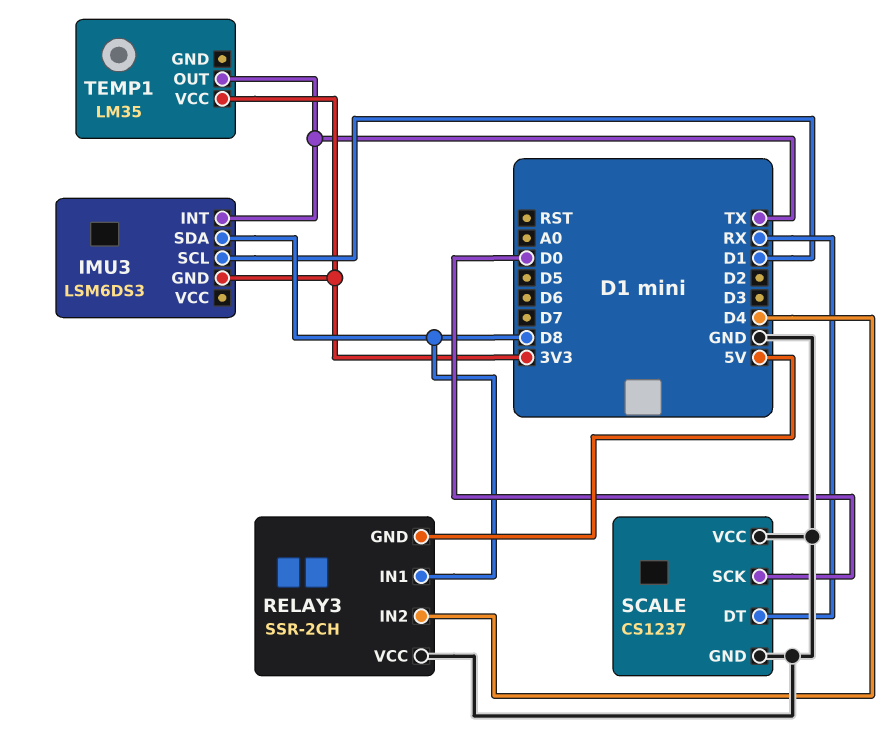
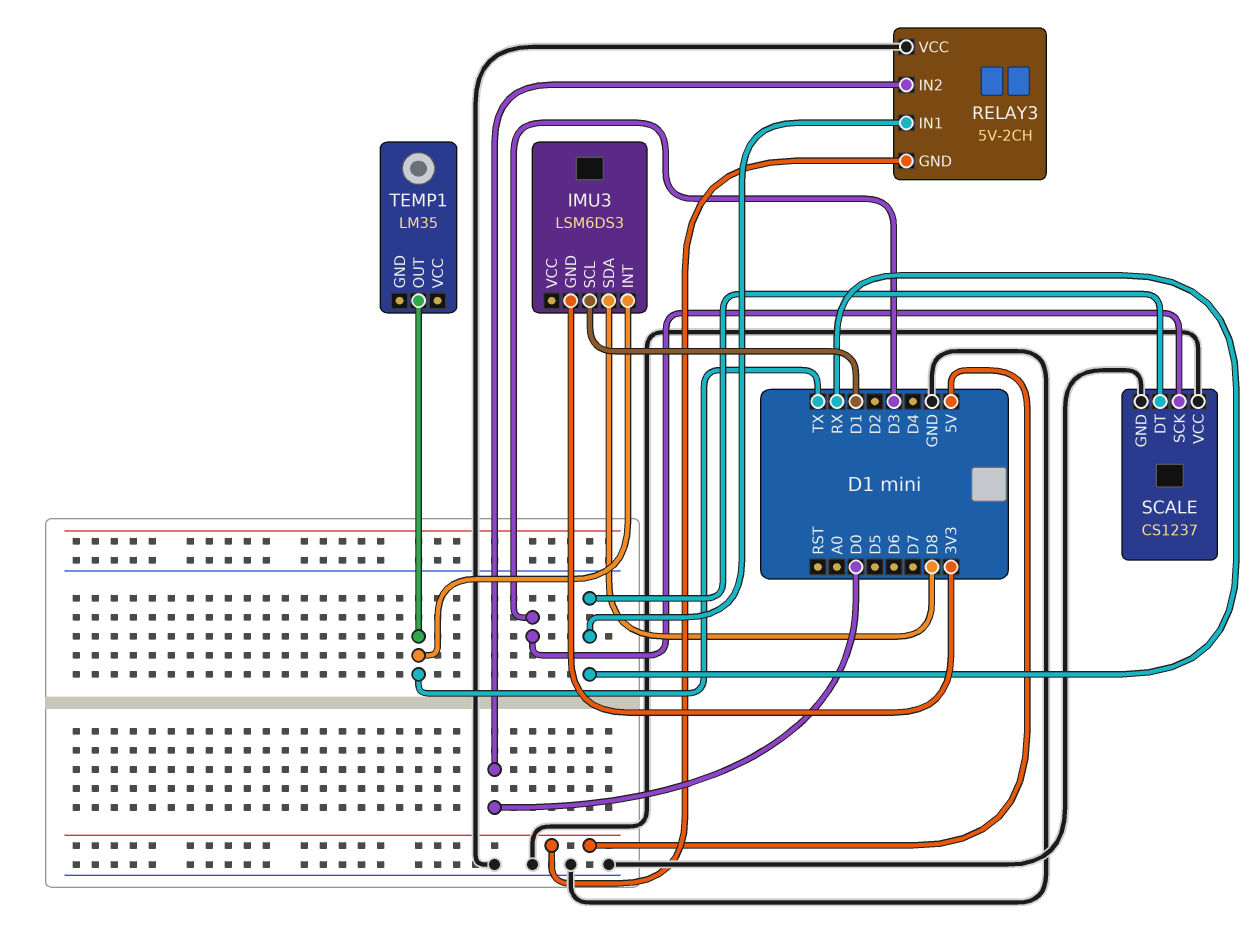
RELAY3: SSR-2CH -> 5V-2CH
RELAY3 pin IN1: D8 -> RX
RELAY3 pin IN2: D4 -> D0
SCALE pin SCK: D0 -> D3
TEMP1 pin VCC: 3V3 -> none

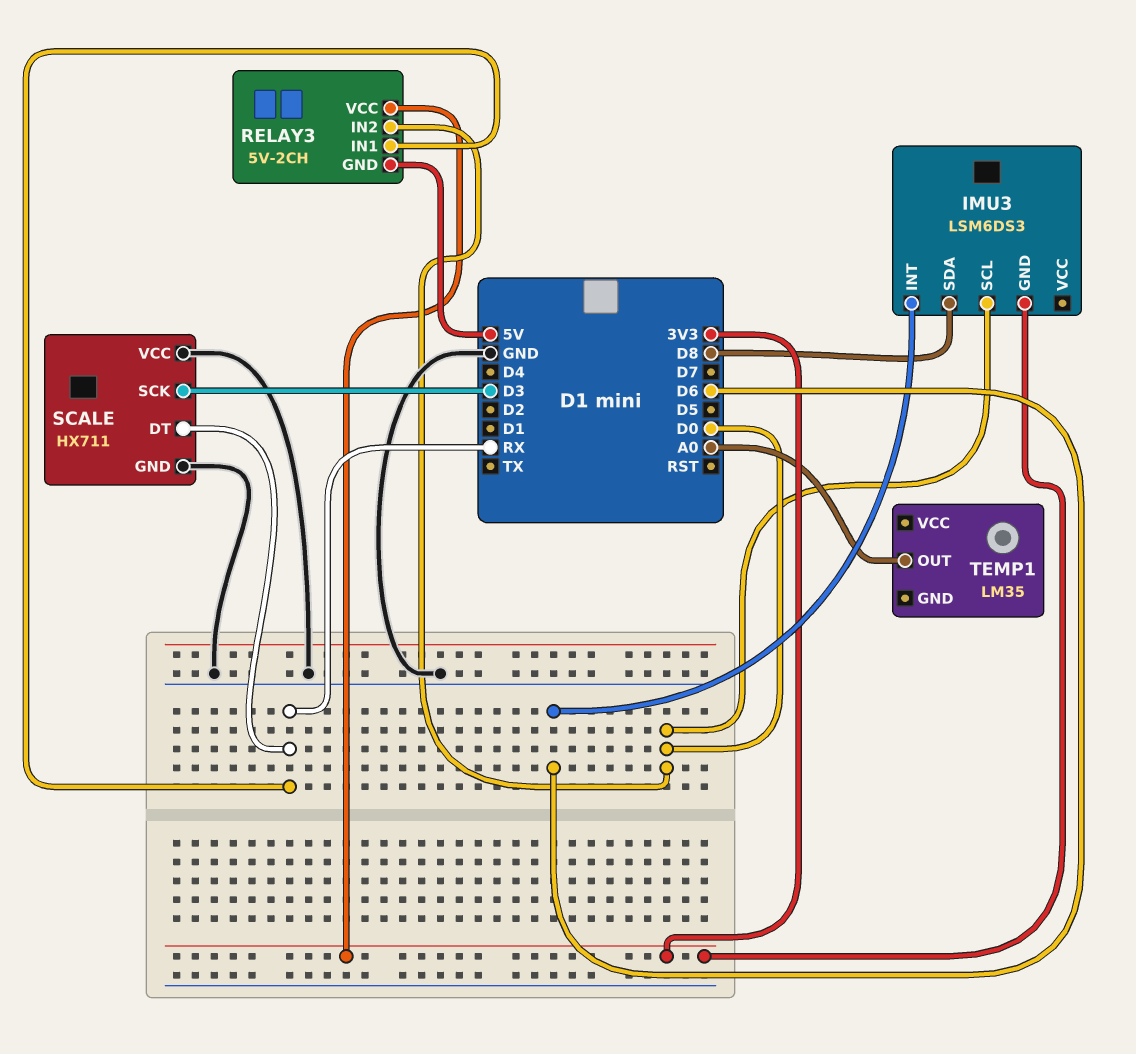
IMU3 pin INT: TX -> D6
IMU3 pin SCL: D1 -> D0
RELAY3 pin VCC: GND -> 3V3
SCALE: CS1237 -> HX711
TEMP1 pin OUT: TX -> A0

